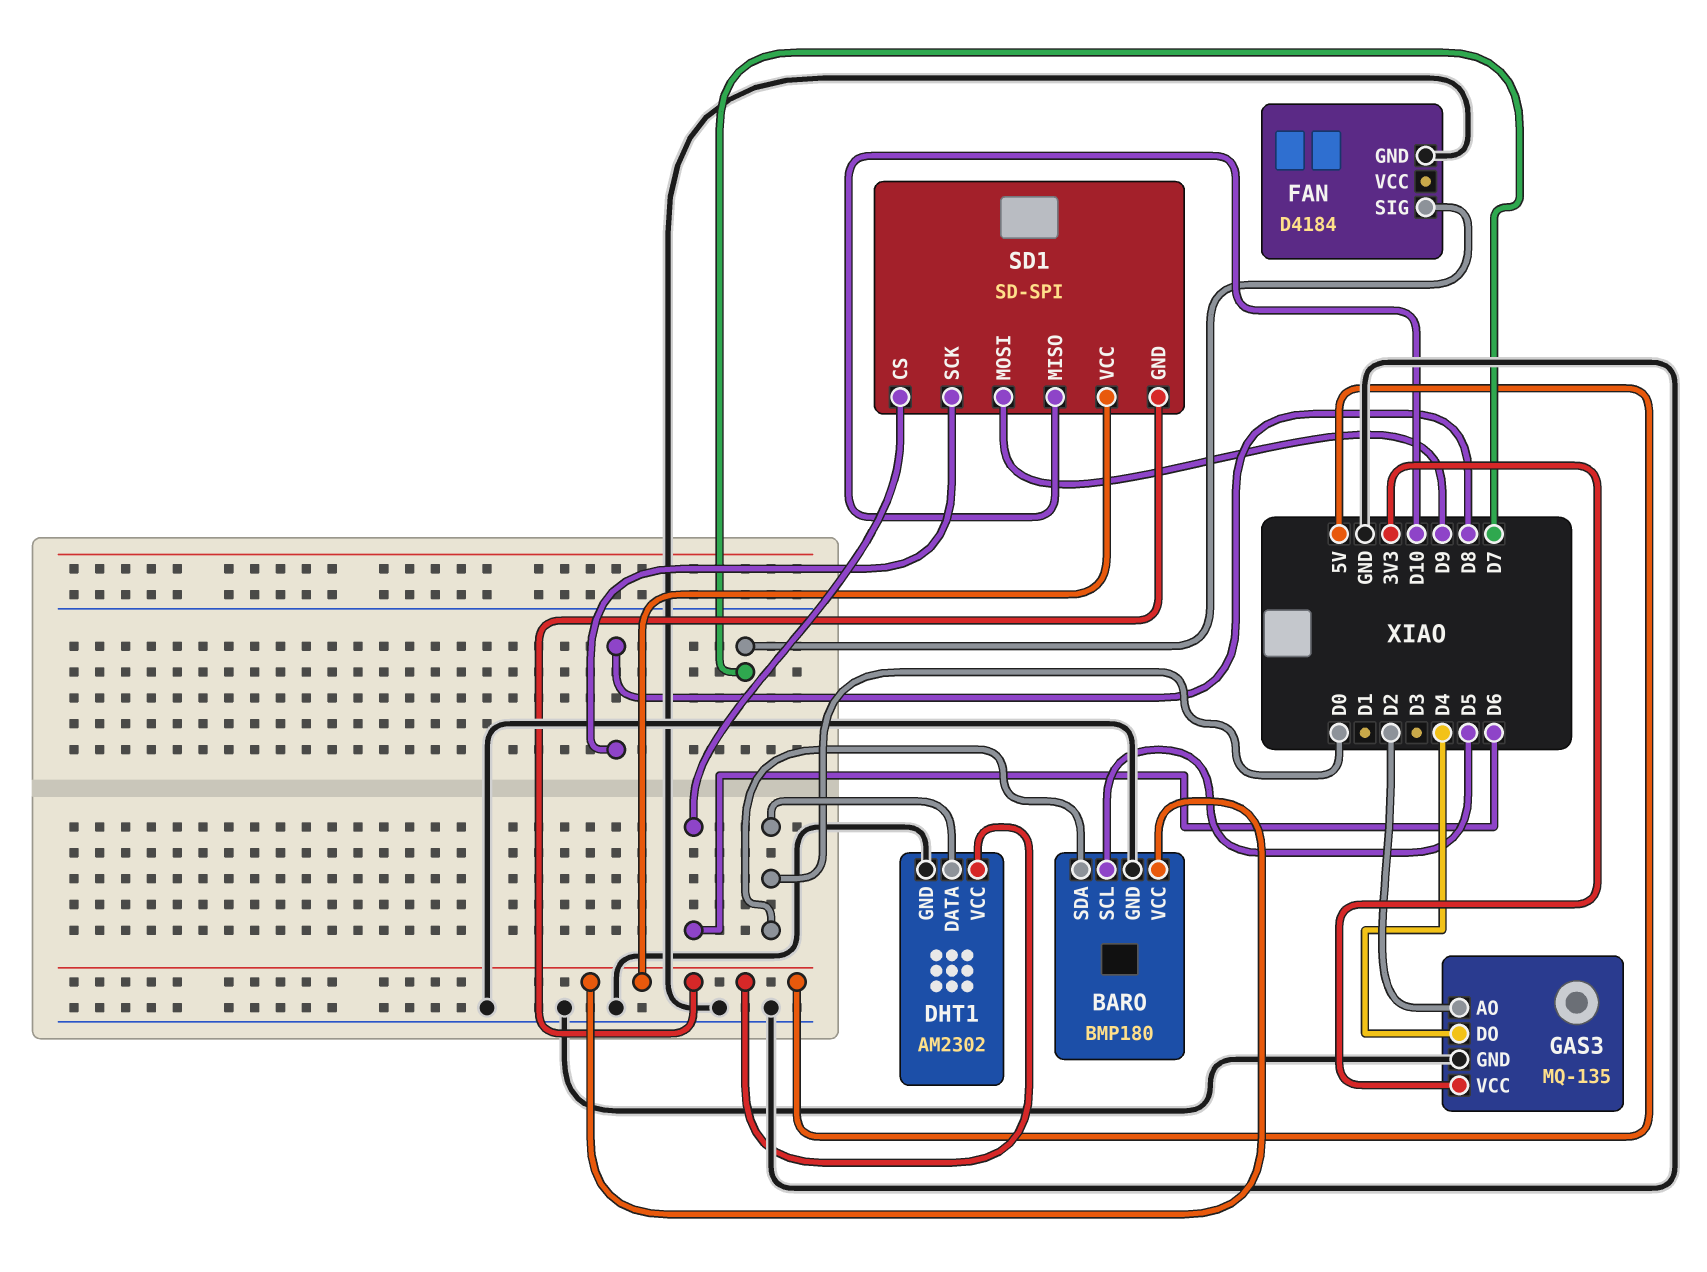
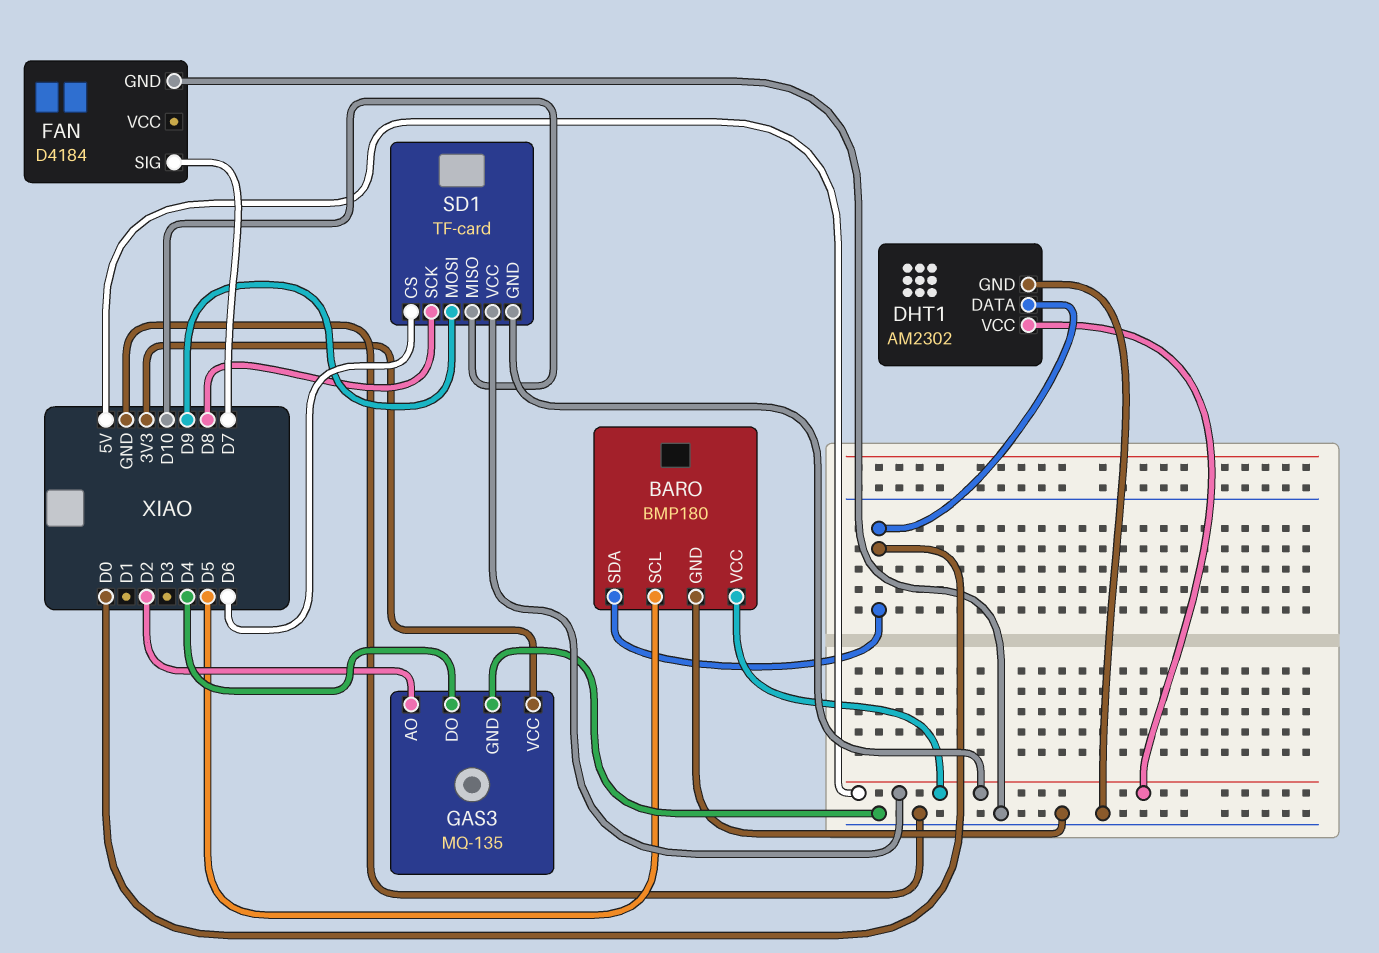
SD1: SD-SPI -> TF-card

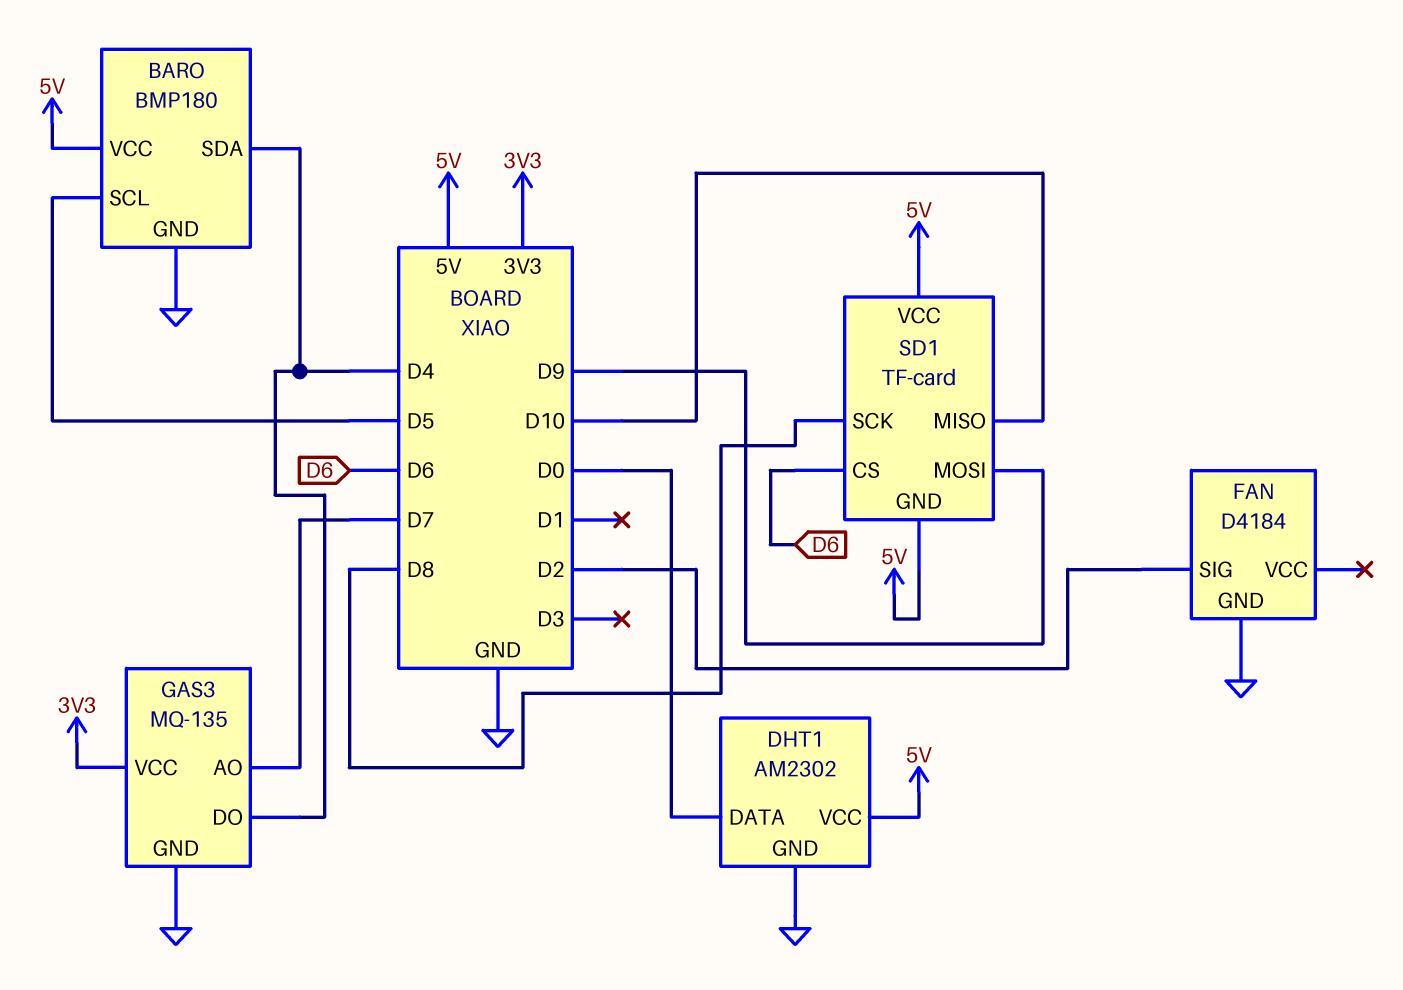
BARO pin SDA: D0 -> D4
FAN pin SIG: D7 -> D2
GAS3 pin AO: D2 -> D7

